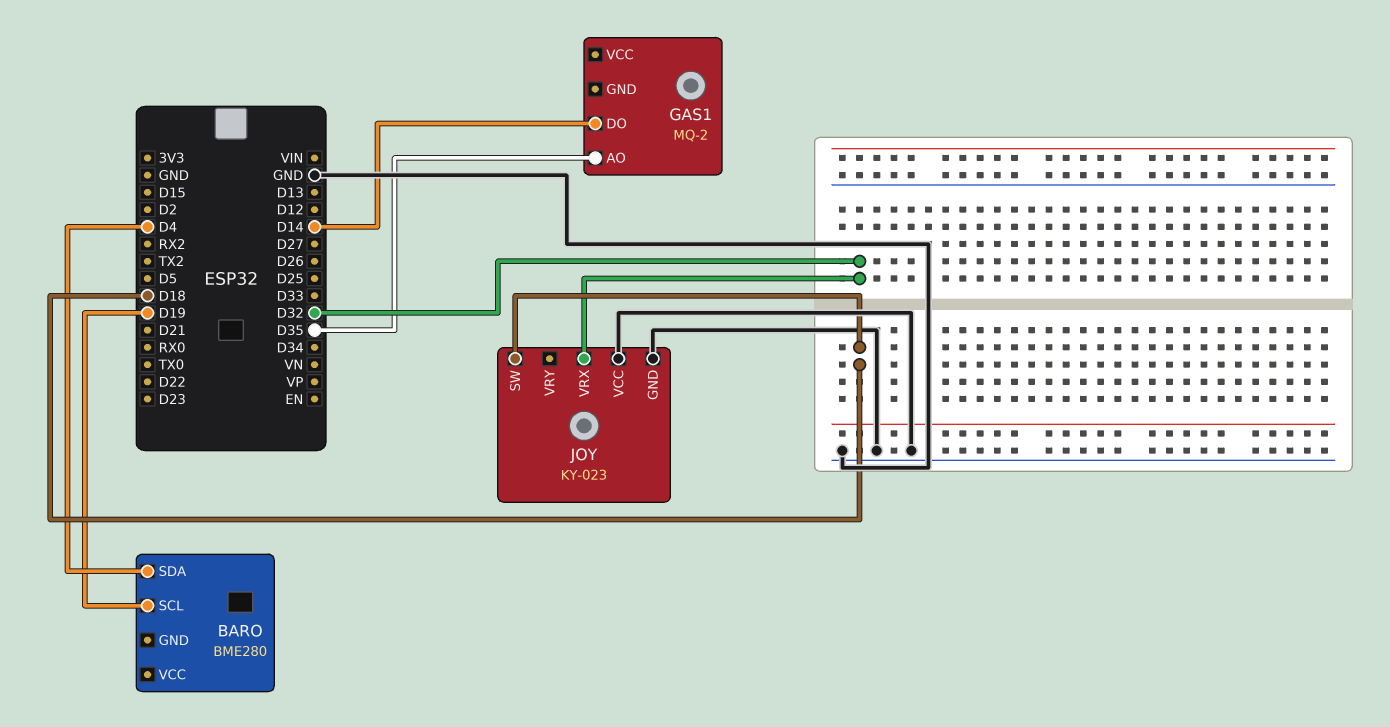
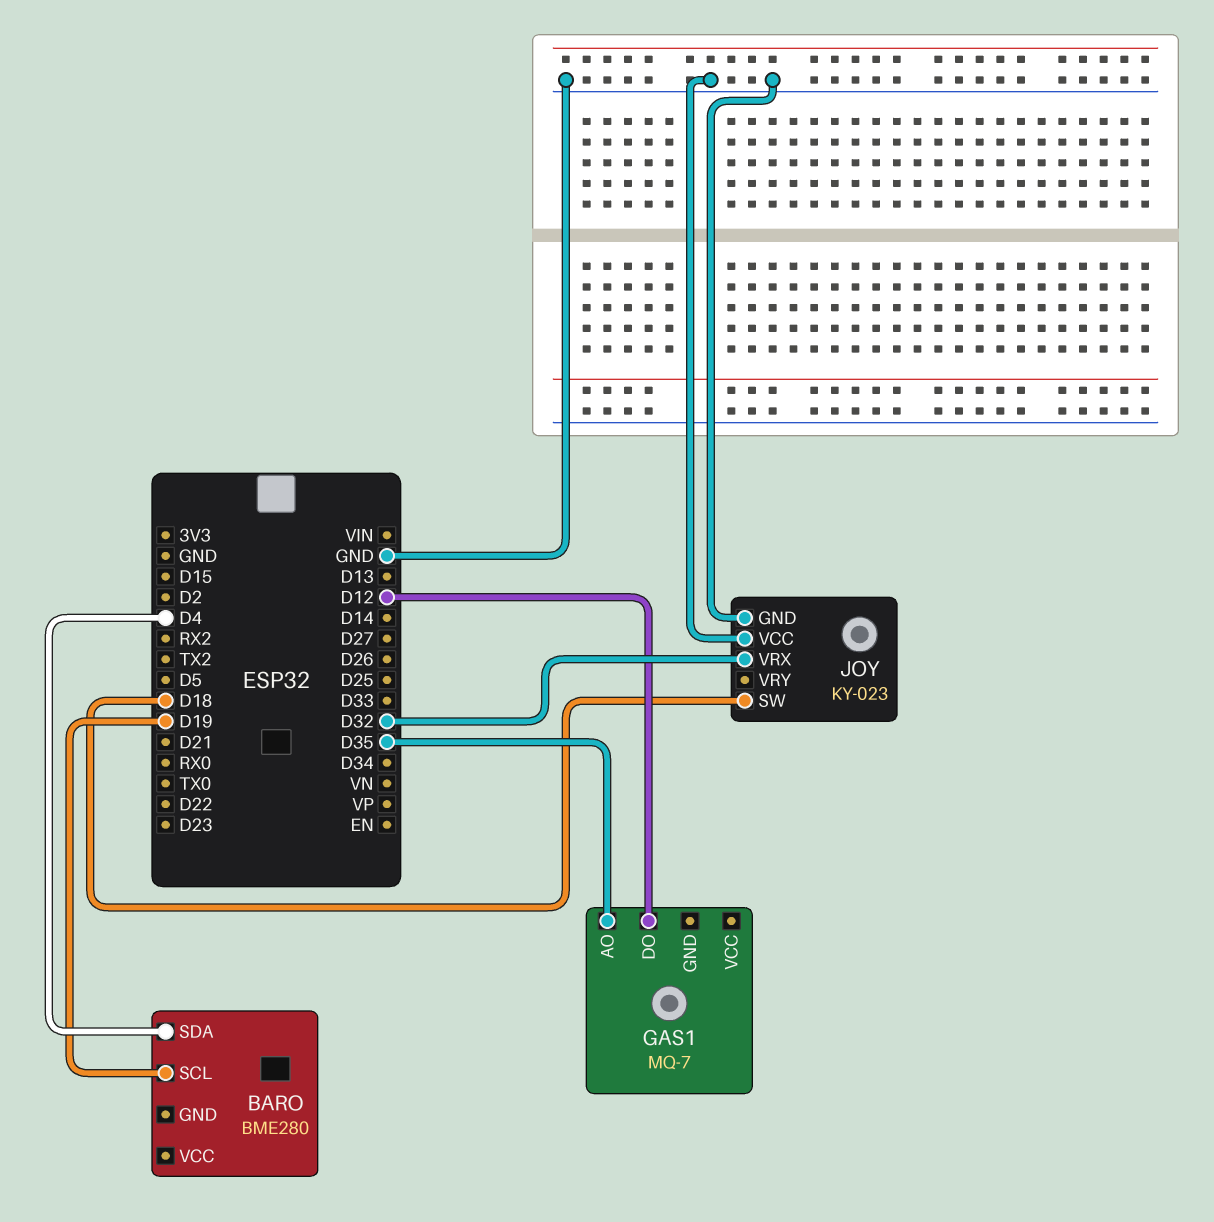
GAS1: MQ-2 -> MQ-7
GAS1 pin DO: D14 -> D12

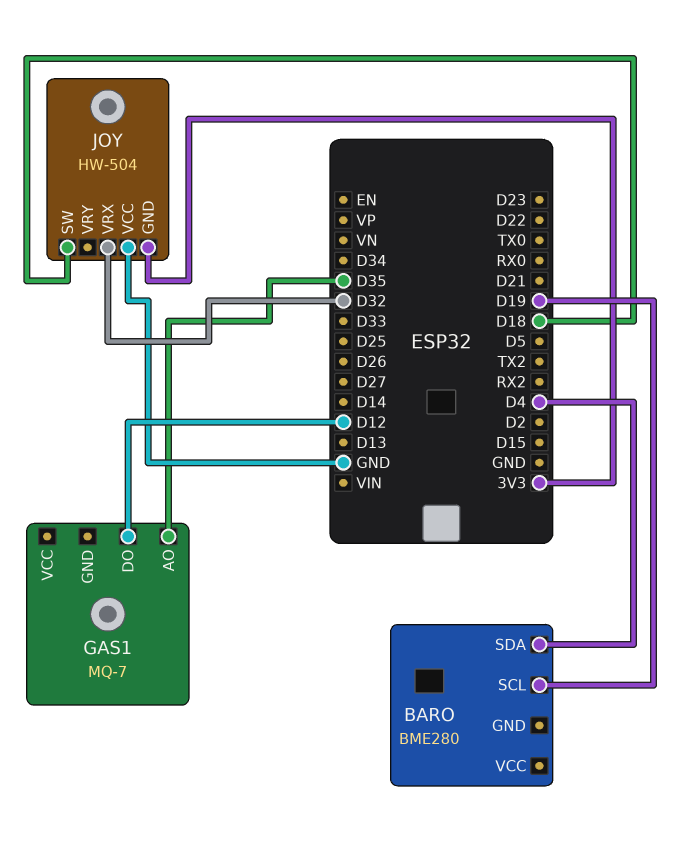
JOY: KY-023 -> HW-504
JOY pin GND: GND -> 3V3

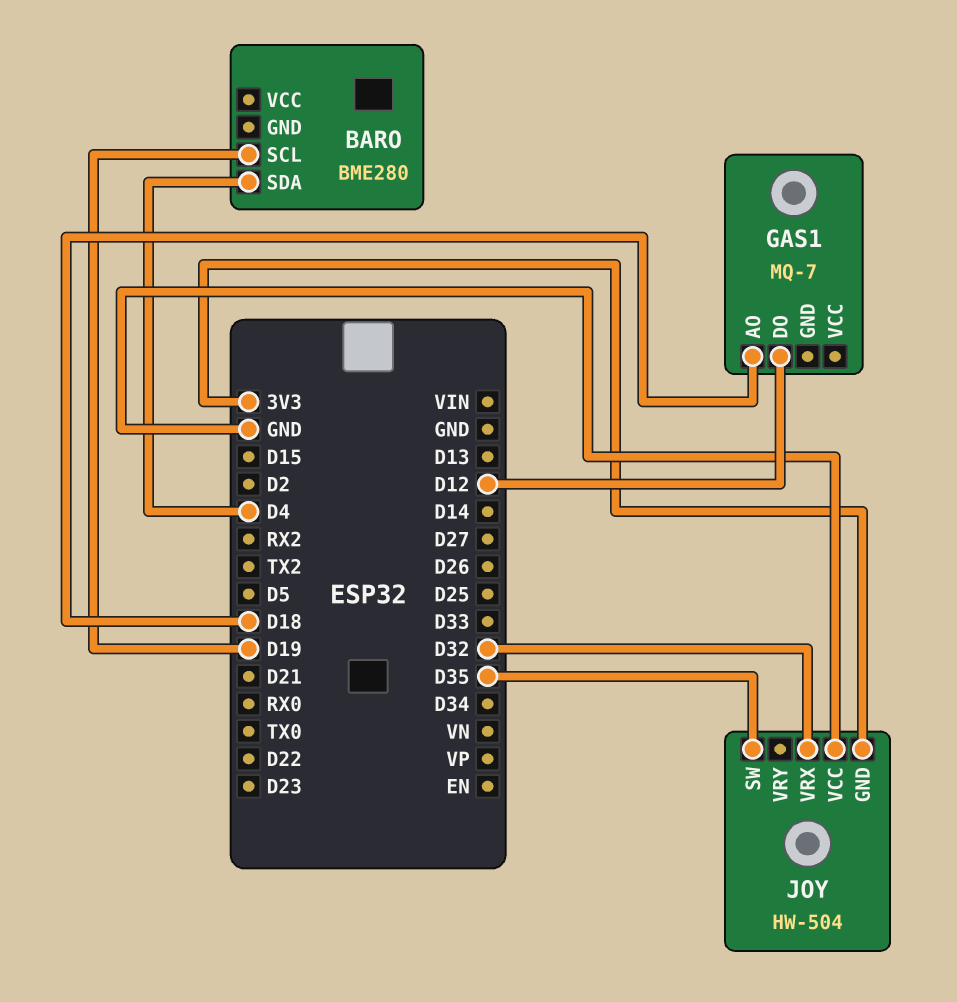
GAS1 pin AO: D35 -> D18
JOY pin SW: D18 -> D35

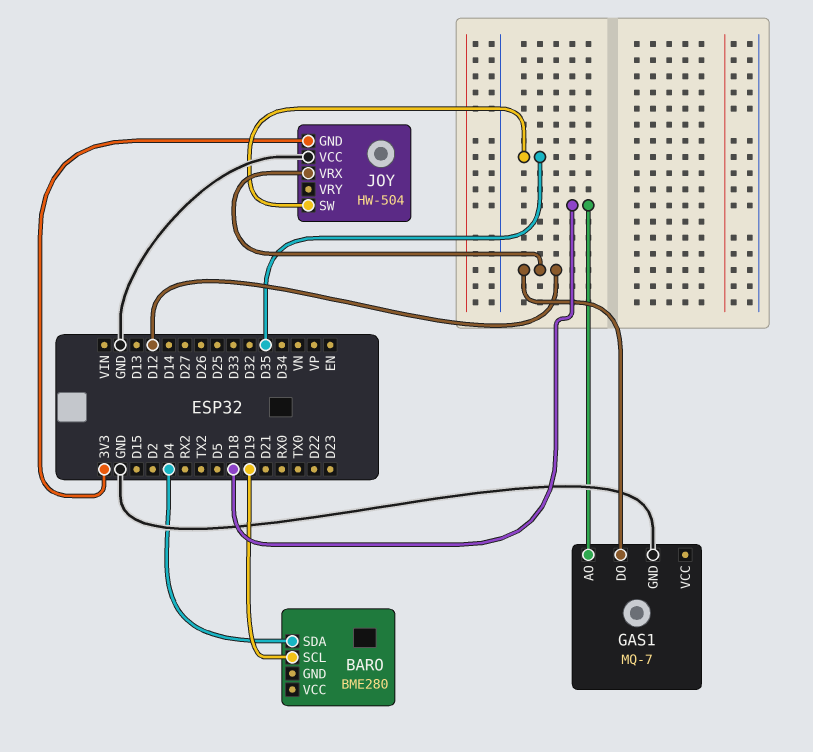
GAS1 pin GND: none -> GND
JOY pin VRX: D32 -> D12

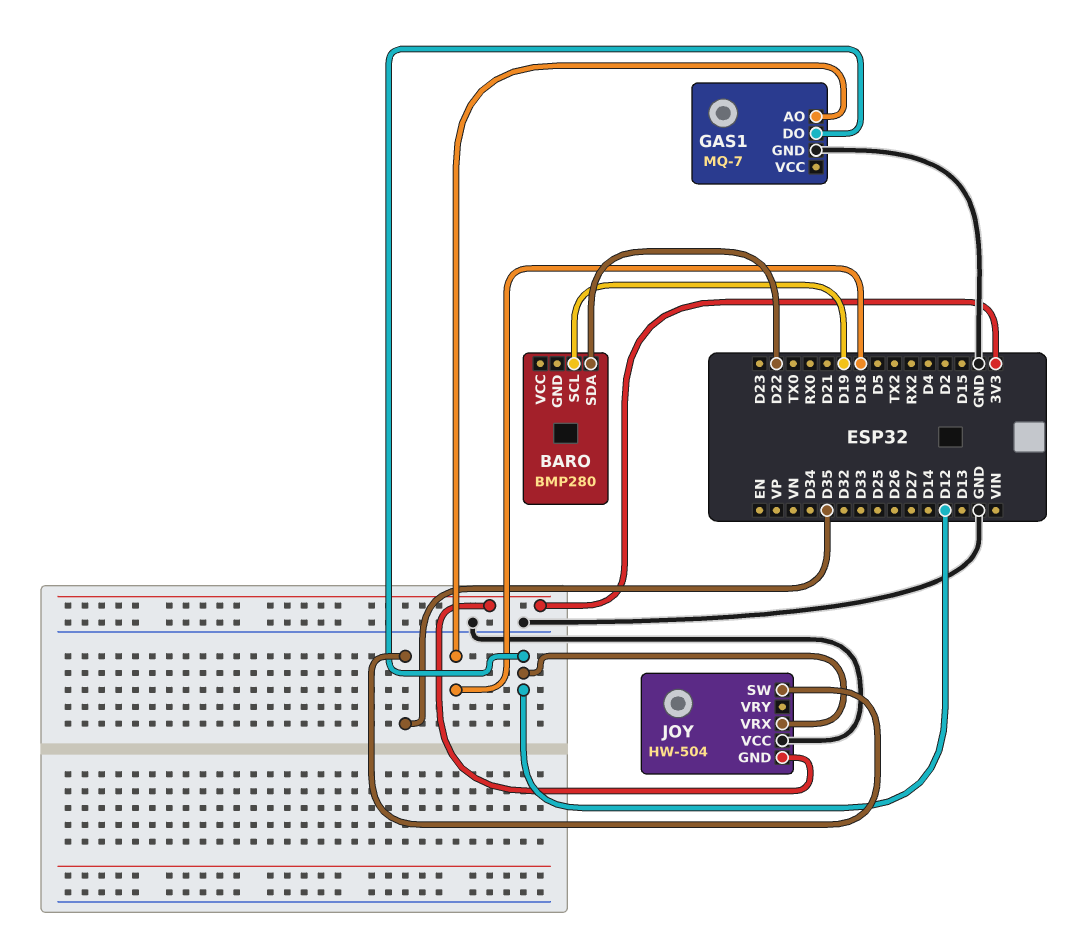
BARO: BME280 -> BMP280
BARO pin SDA: D4 -> D22

